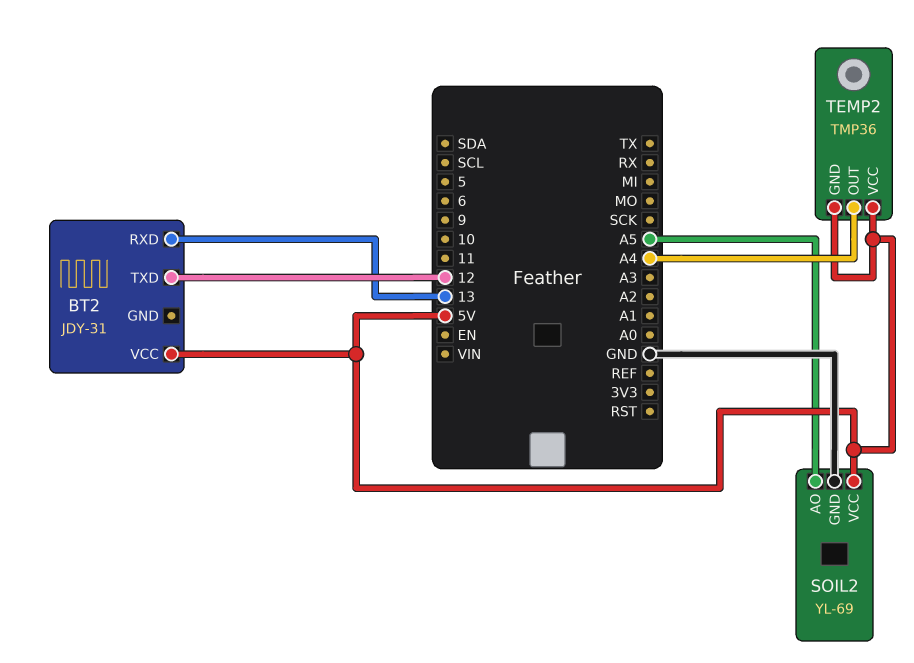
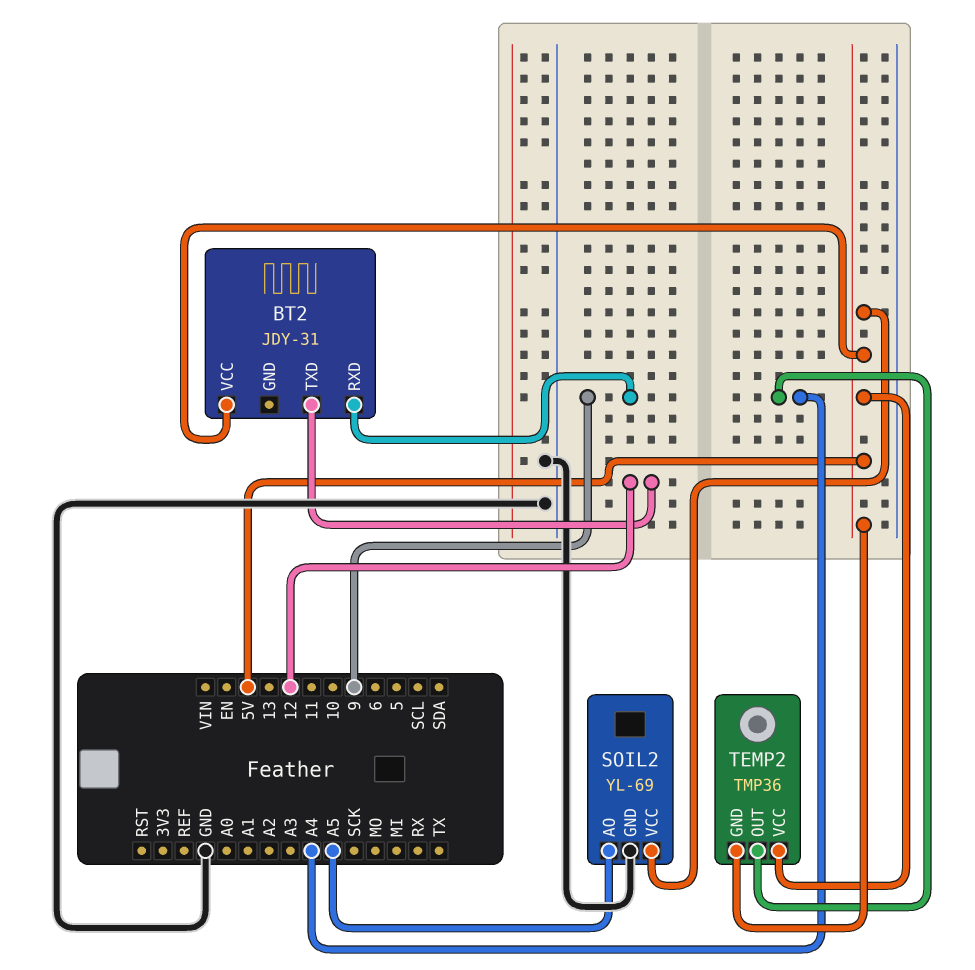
BT2 pin RXD: 13 -> 9

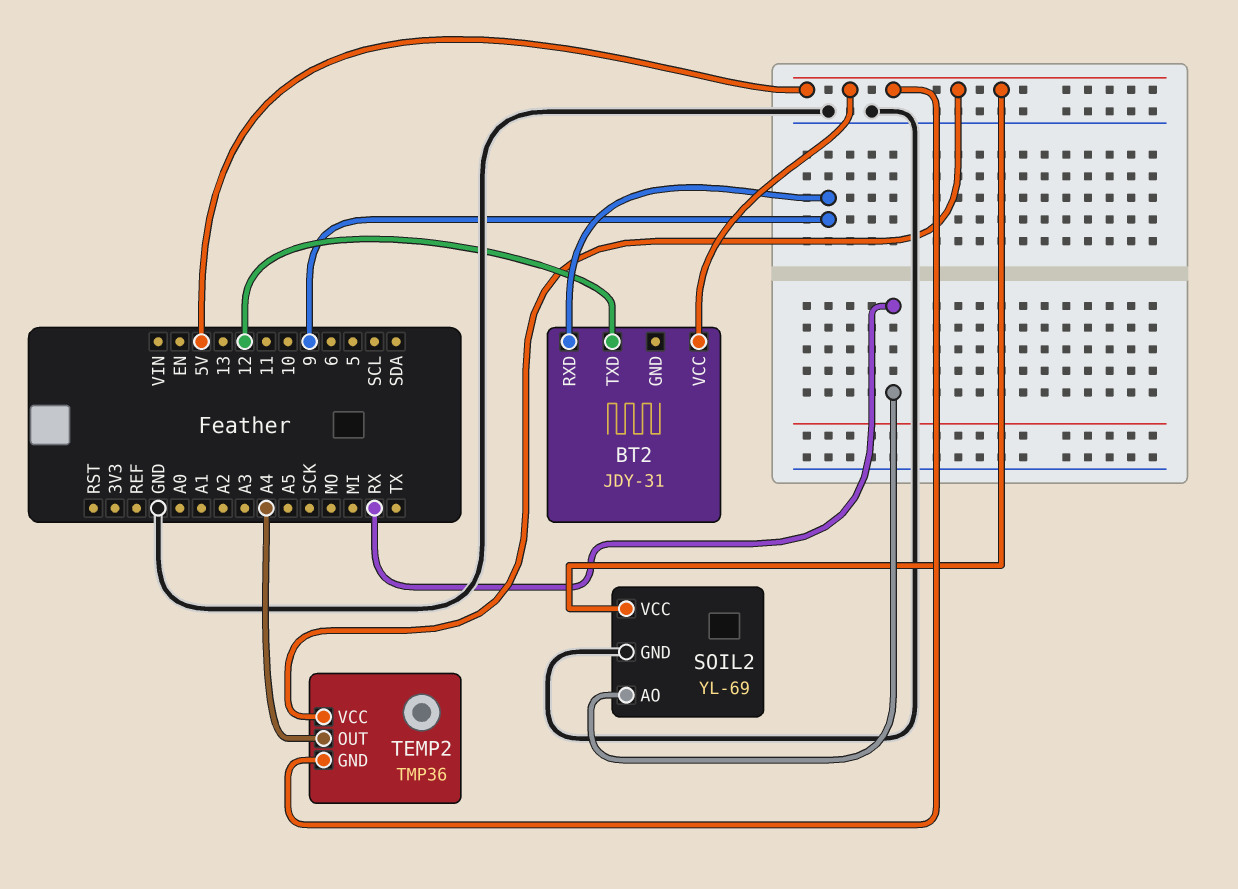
SOIL2 pin AO: A5 -> RX

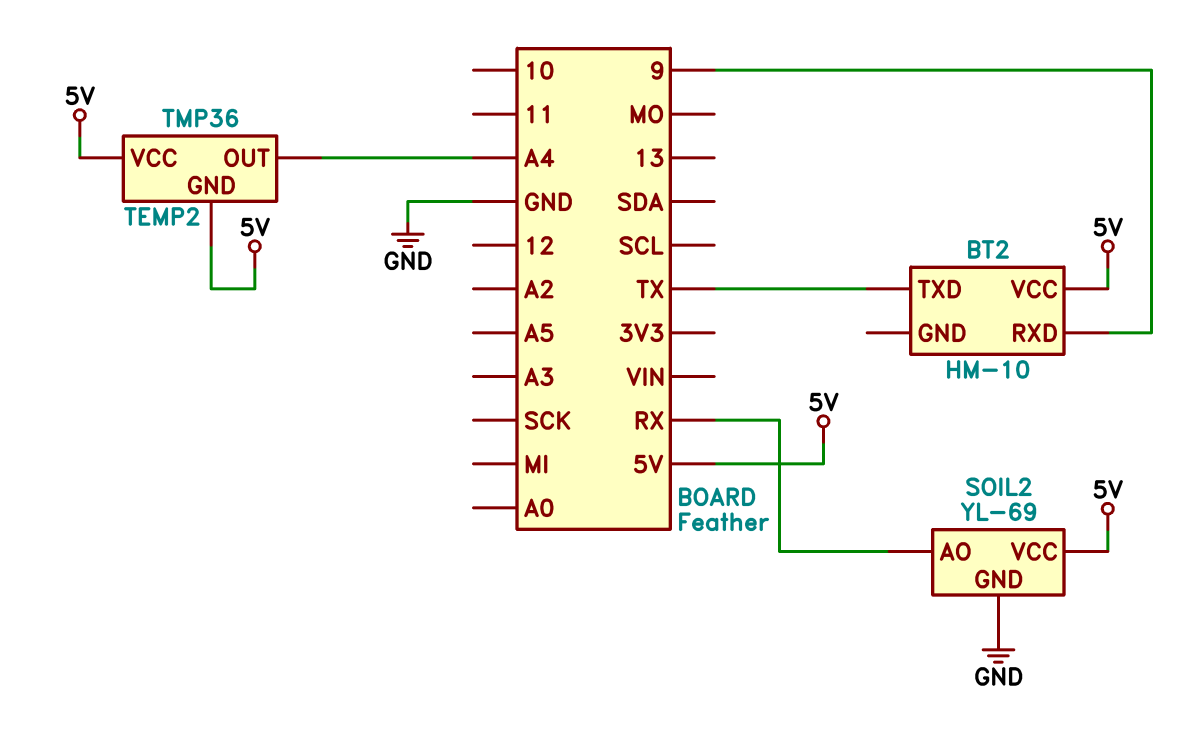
BT2: JDY-31 -> HM-10
BT2 pin TXD: 12 -> TX

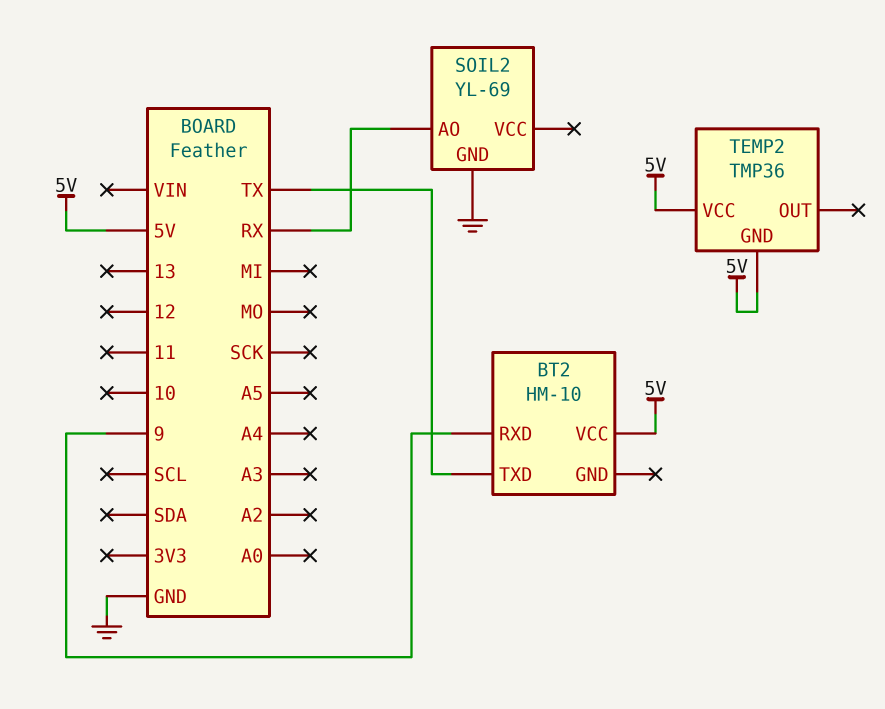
SOIL2 pin VCC: 5V -> none
TEMP2 pin OUT: A4 -> none

